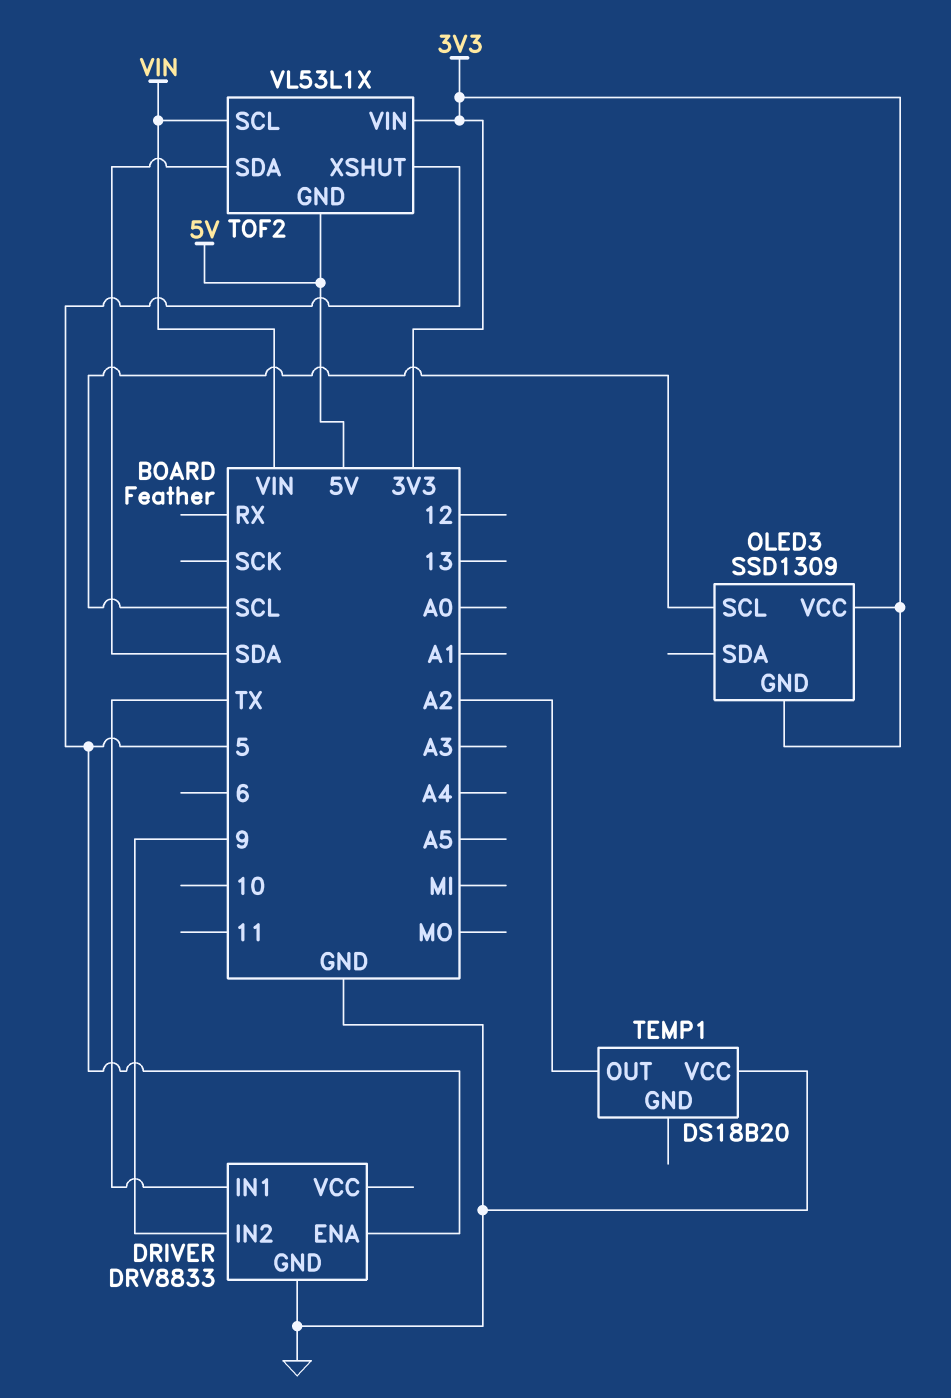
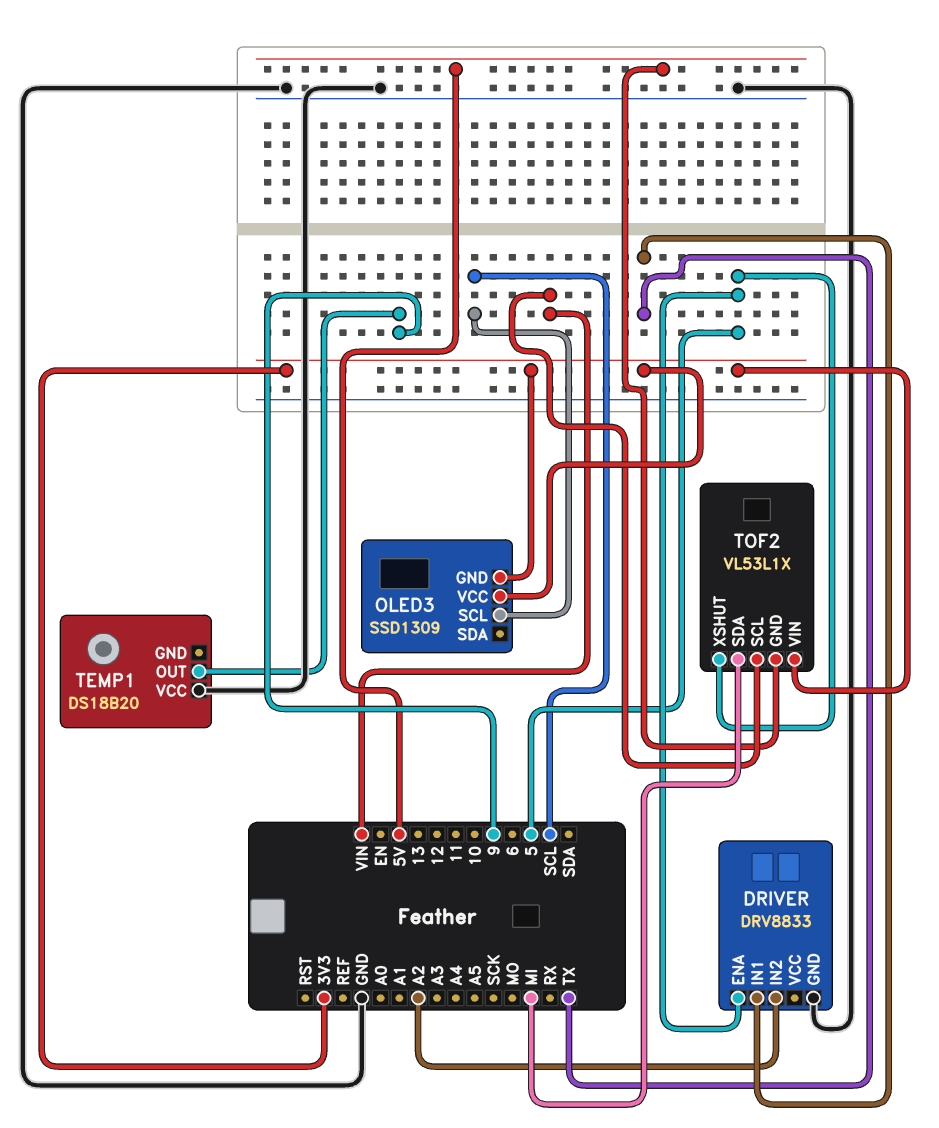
DRIVER pin IN2: 9 -> A2
TEMP1 pin OUT: A2 -> 9
TOF2 pin SDA: SDA -> MI

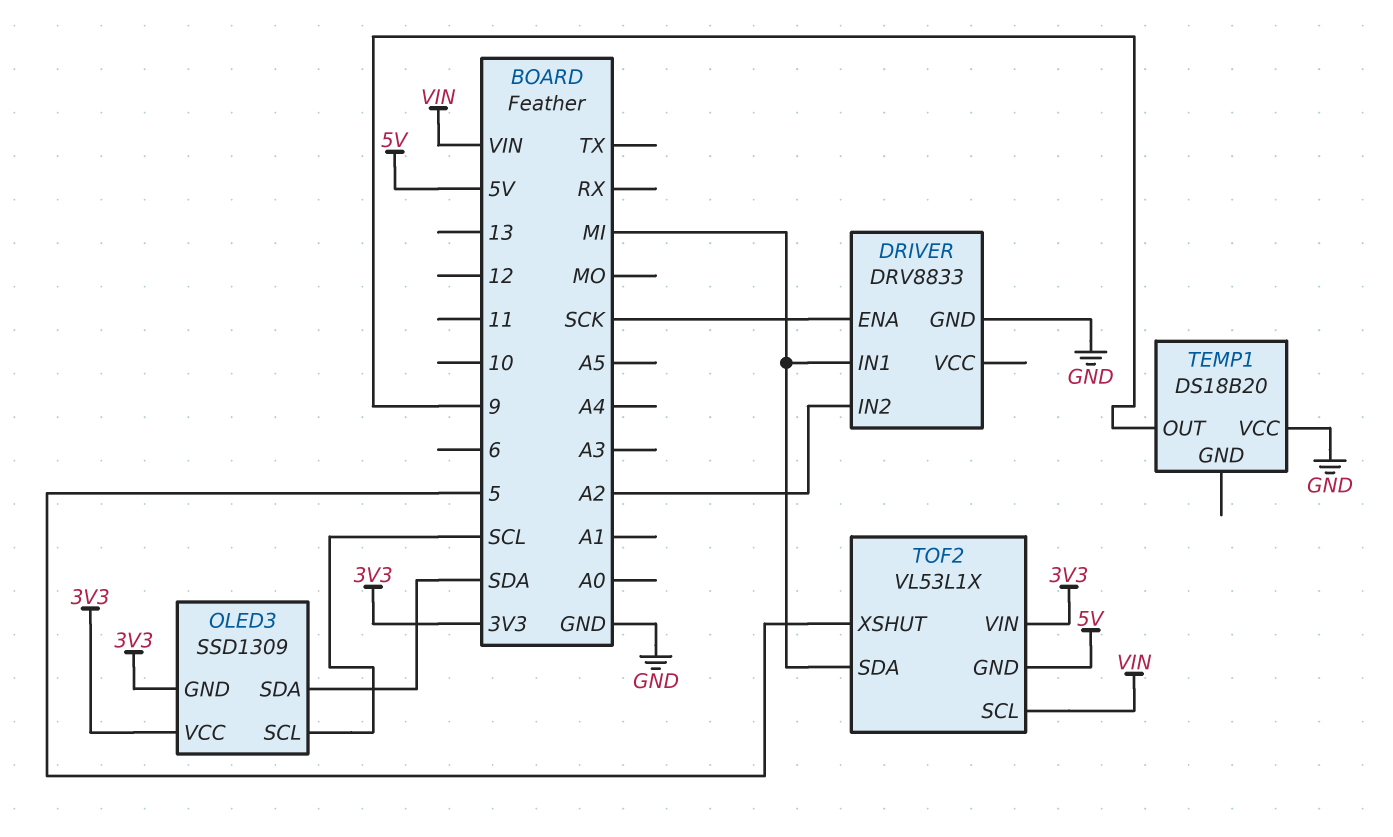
DRIVER pin ENA: 5 -> SCK
DRIVER pin IN1: TX -> MI
OLED3 pin SDA: none -> SDA

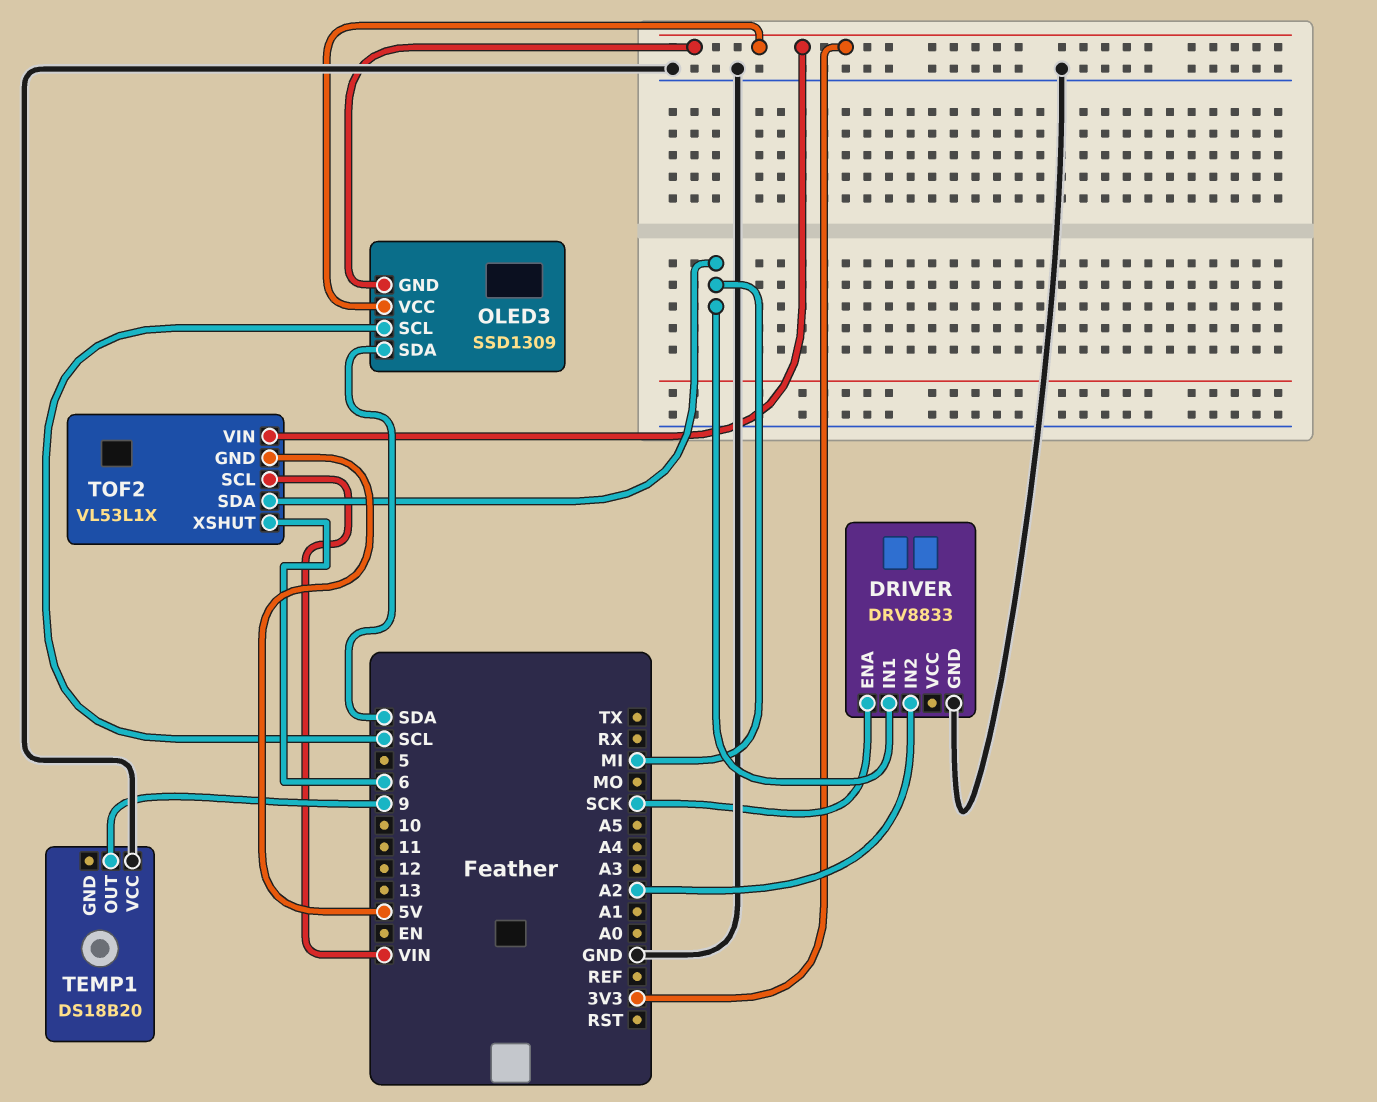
TOF2 pin XSHUT: 5 -> 6

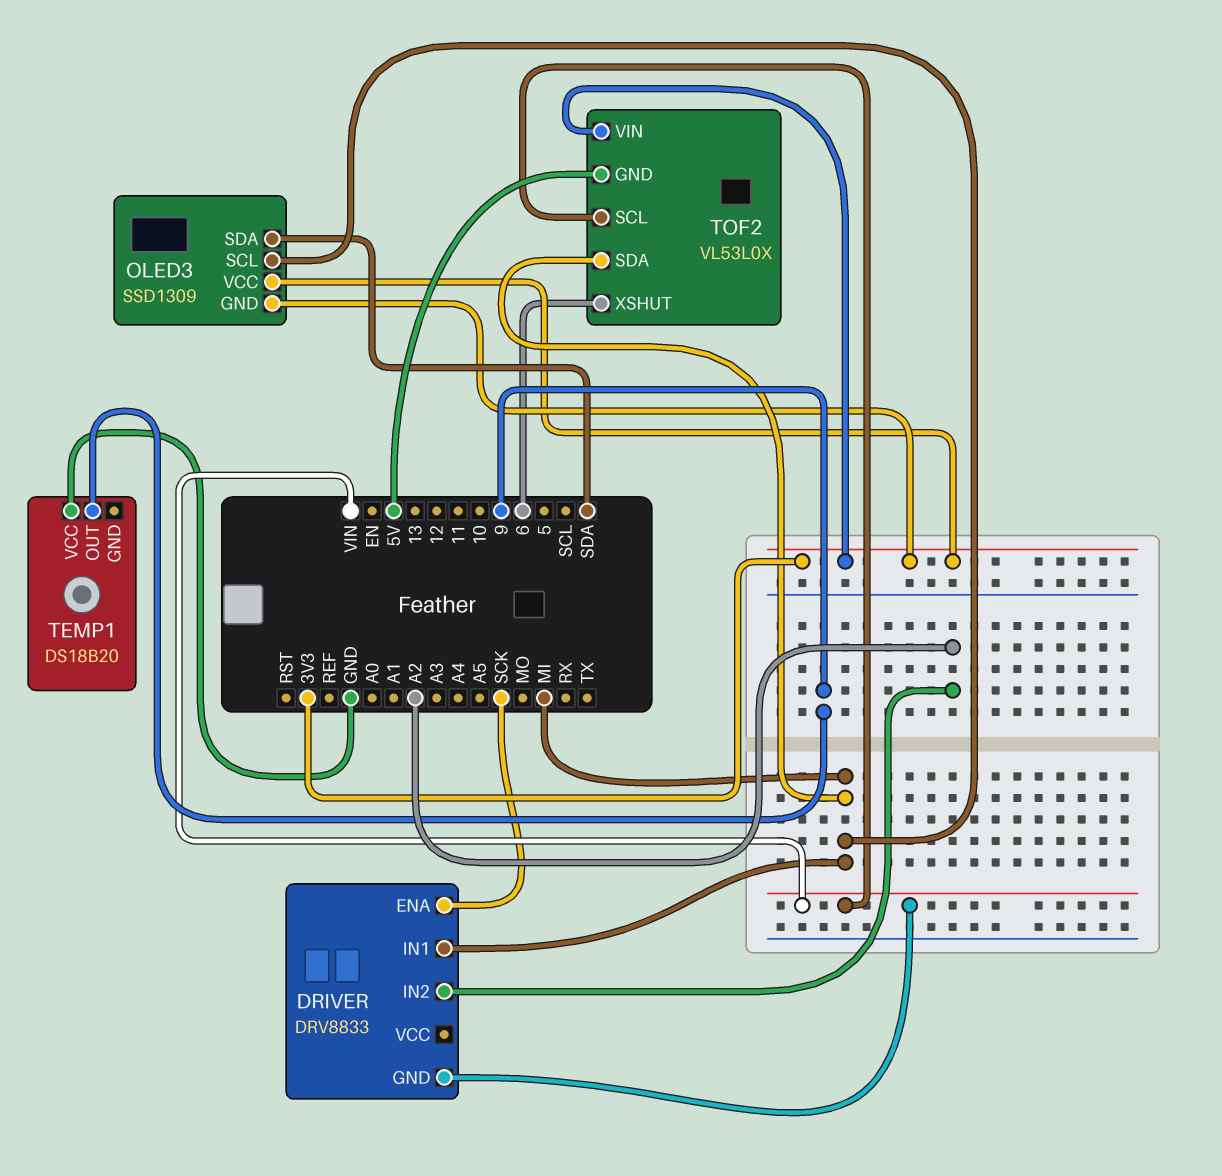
DRIVER pin GND: GND -> VIN
OLED3 pin SCL: SCL -> MI
TOF2: VL53L1X -> VL53L0X

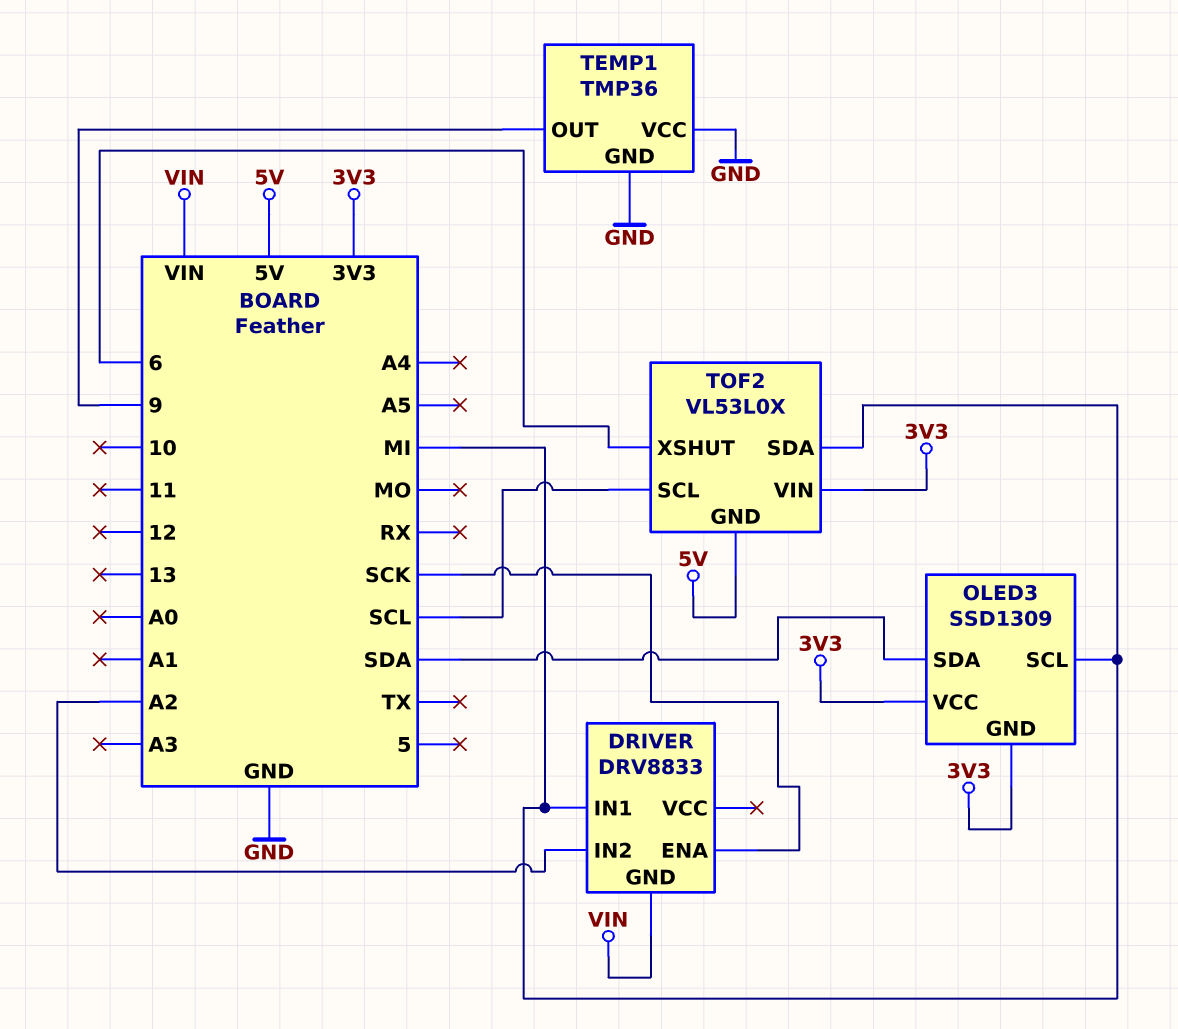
TEMP1: DS18B20 -> TMP36
TEMP1 pin GND: none -> GND
TOF2 pin SCL: VIN -> SCL

